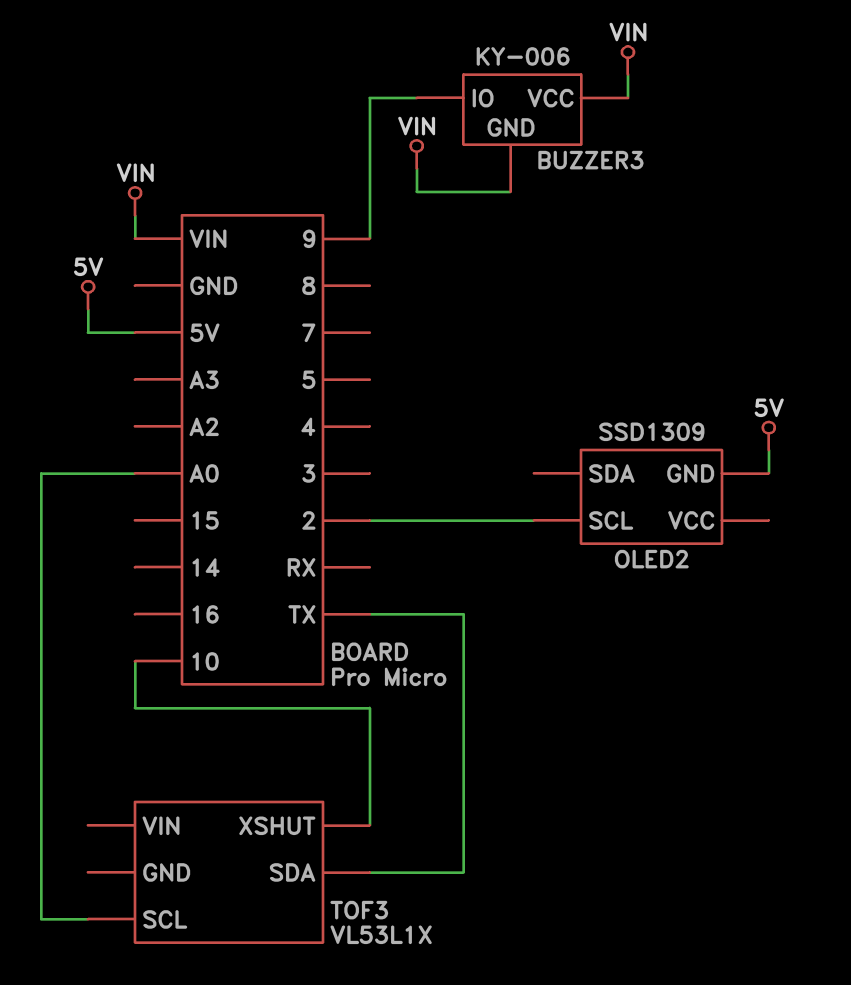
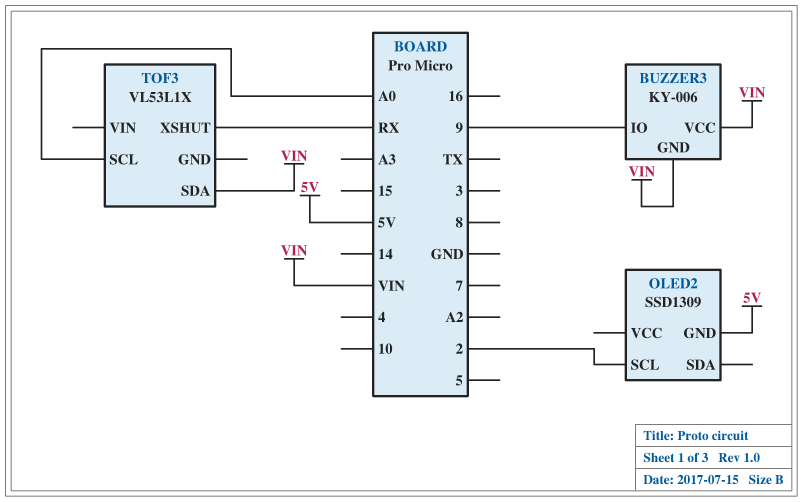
TOF3 pin SDA: TX -> VIN
TOF3 pin XSHUT: 10 -> RX

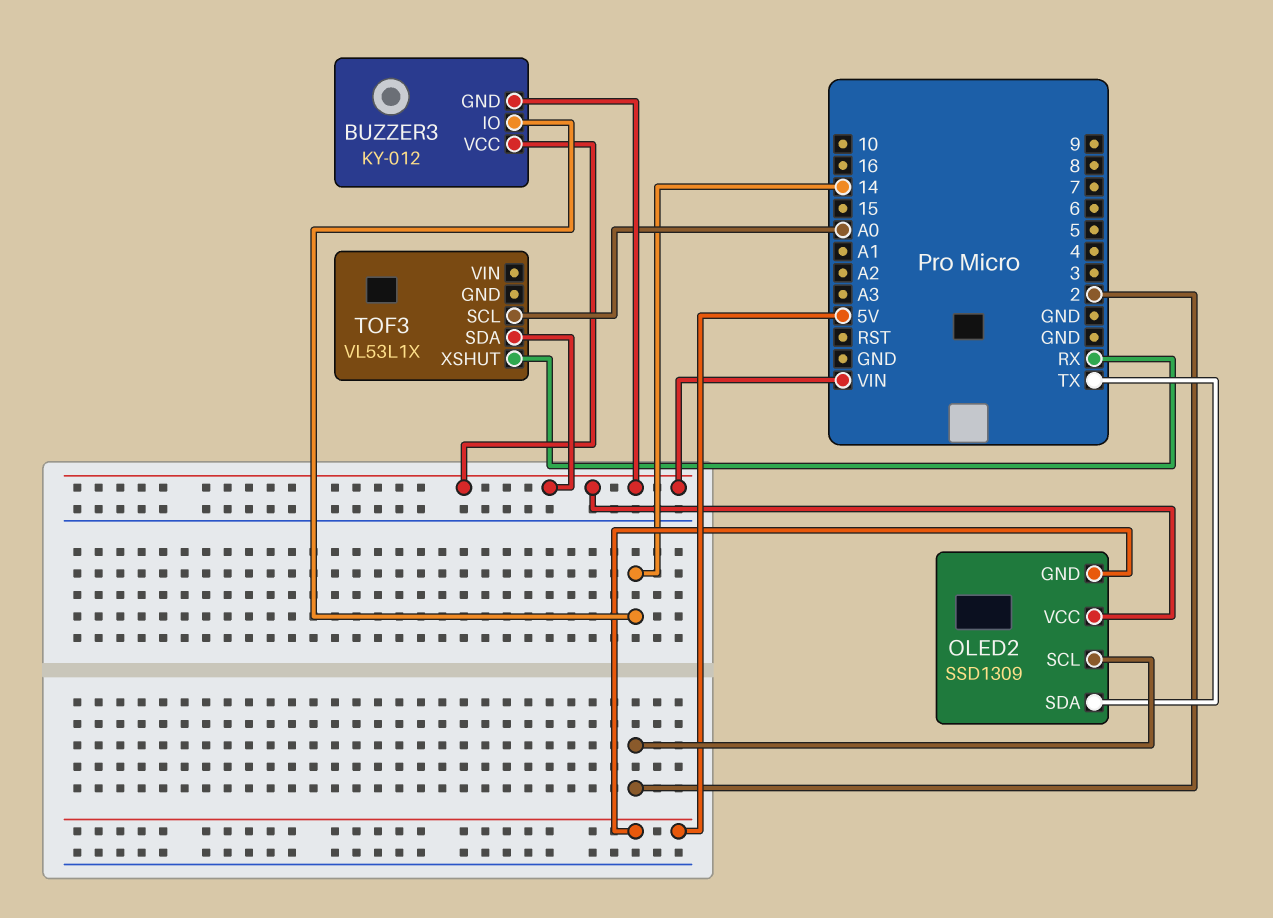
BUZZER3: KY-006 -> KY-012
BUZZER3 pin IO: 9 -> 14
OLED2 pin SDA: none -> TX
OLED2 pin VCC: none -> VIN

